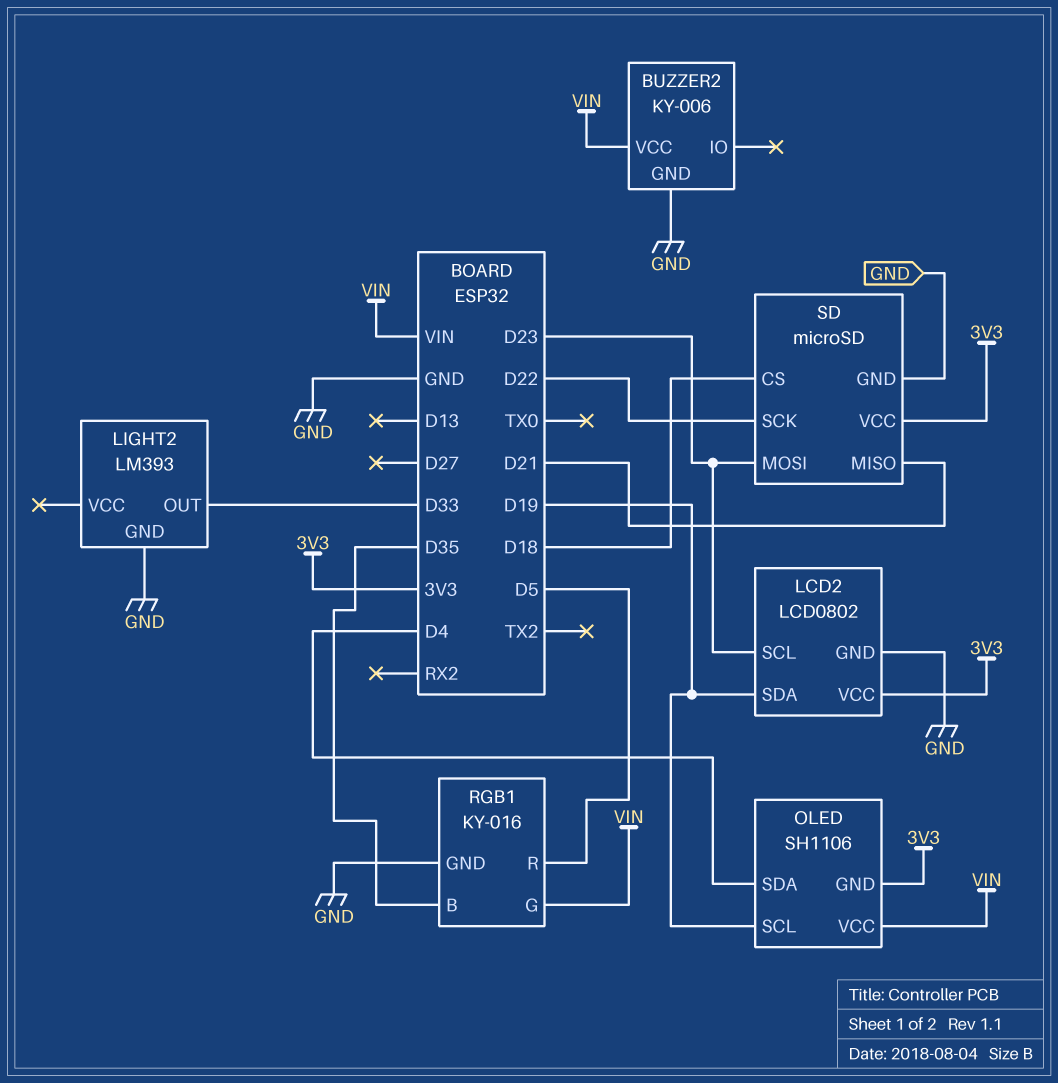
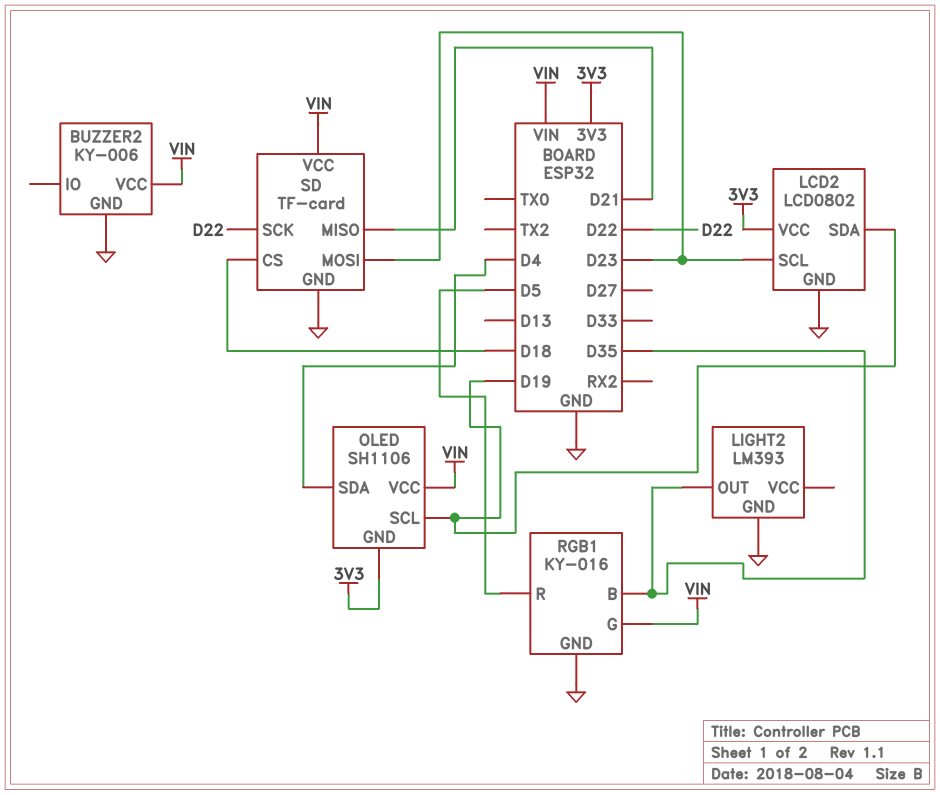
LIGHT2 pin OUT: D33 -> D35
SD: microSD -> TF-card
SD pin VCC: 3V3 -> VIN

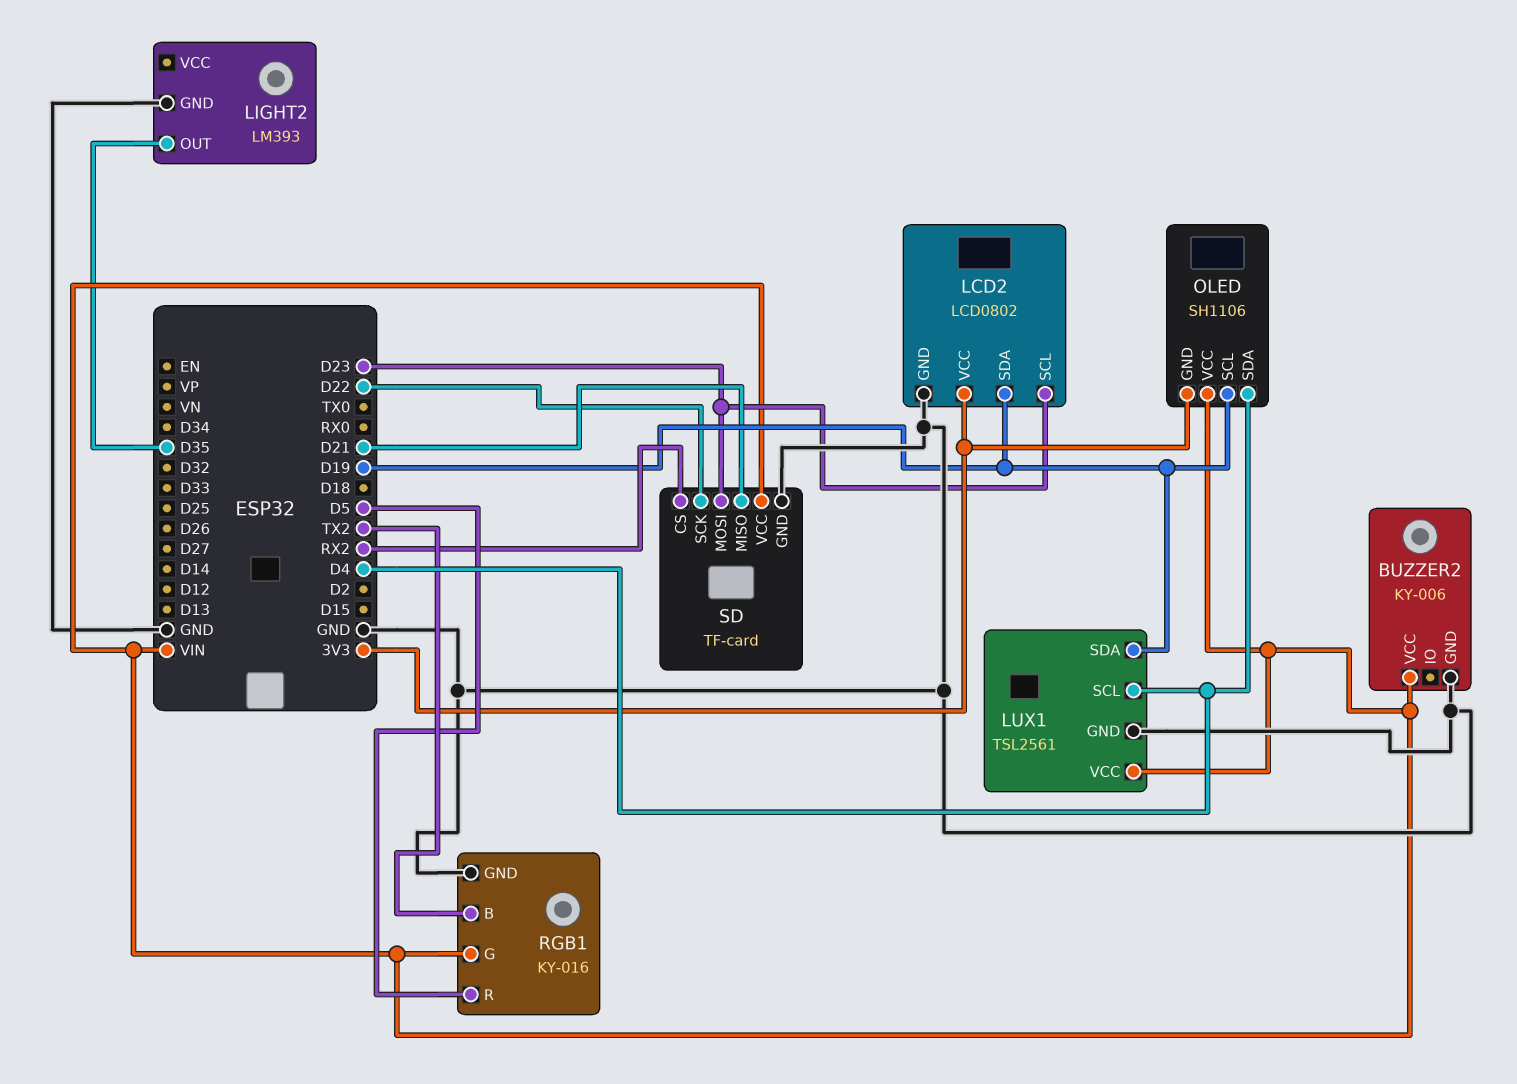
LUX1: none -> TSL2561
LUX1 pin GND: none -> GND
LUX1 pin SCL: none -> D4
LUX1 pin SDA: none -> D19
LUX1 pin VCC: none -> VIN
RGB1 pin B: D35 -> TX2
SD pin CS: D18 -> RX2

